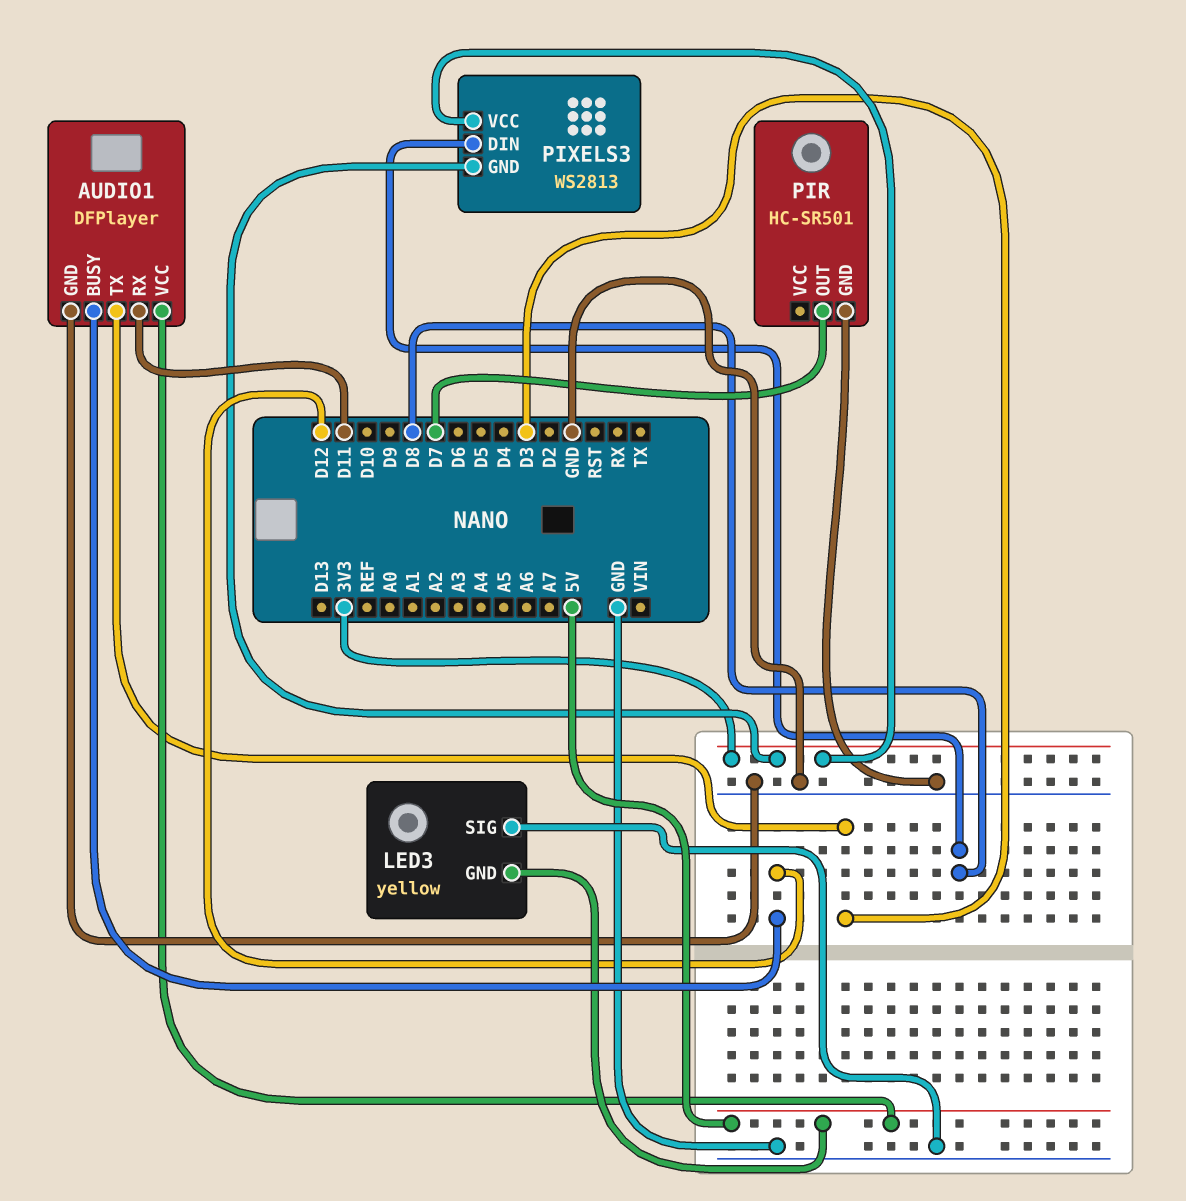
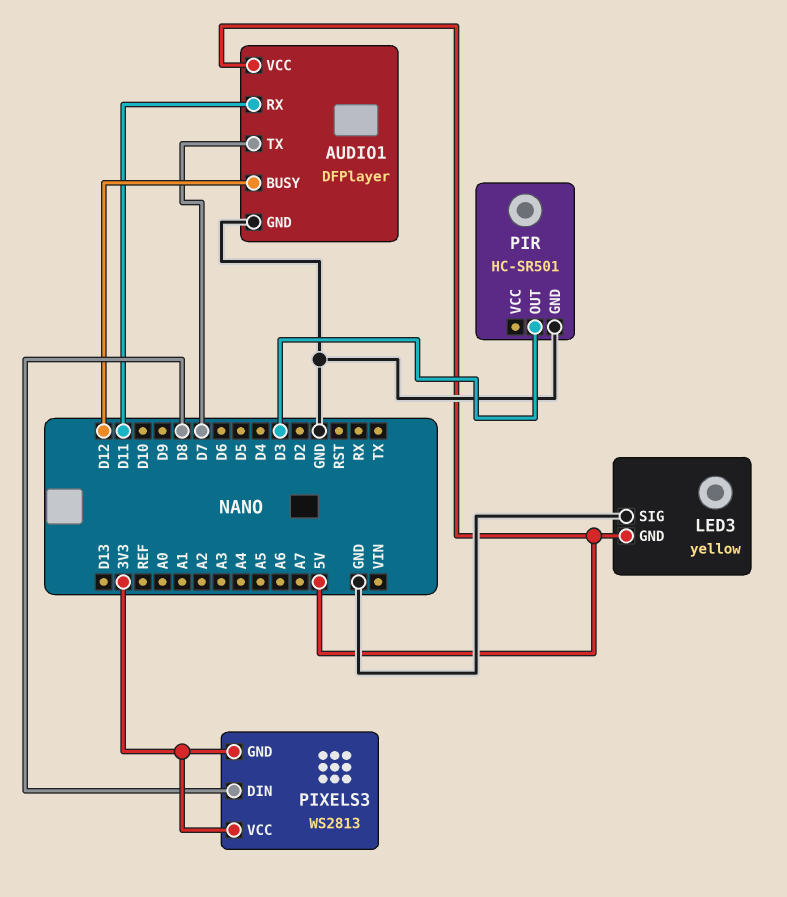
AUDIO1 pin TX: D3 -> D7
PIR pin OUT: D7 -> D3

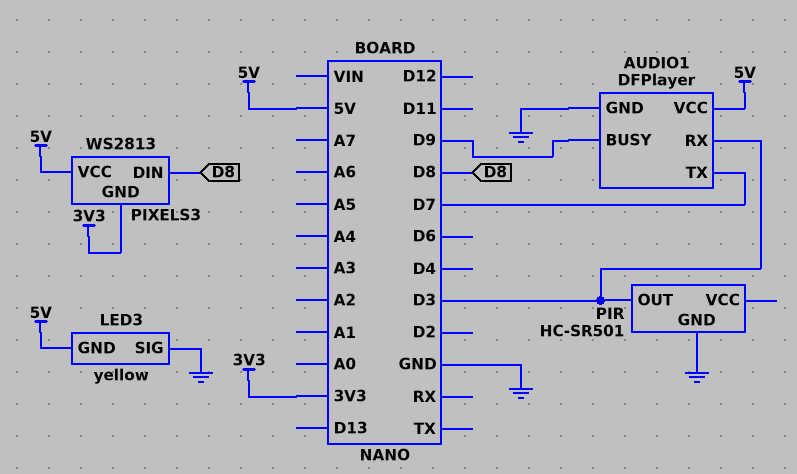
AUDIO1 pin BUSY: D12 -> D9
AUDIO1 pin RX: D11 -> D3
PIXELS3 pin VCC: 3V3 -> 5V

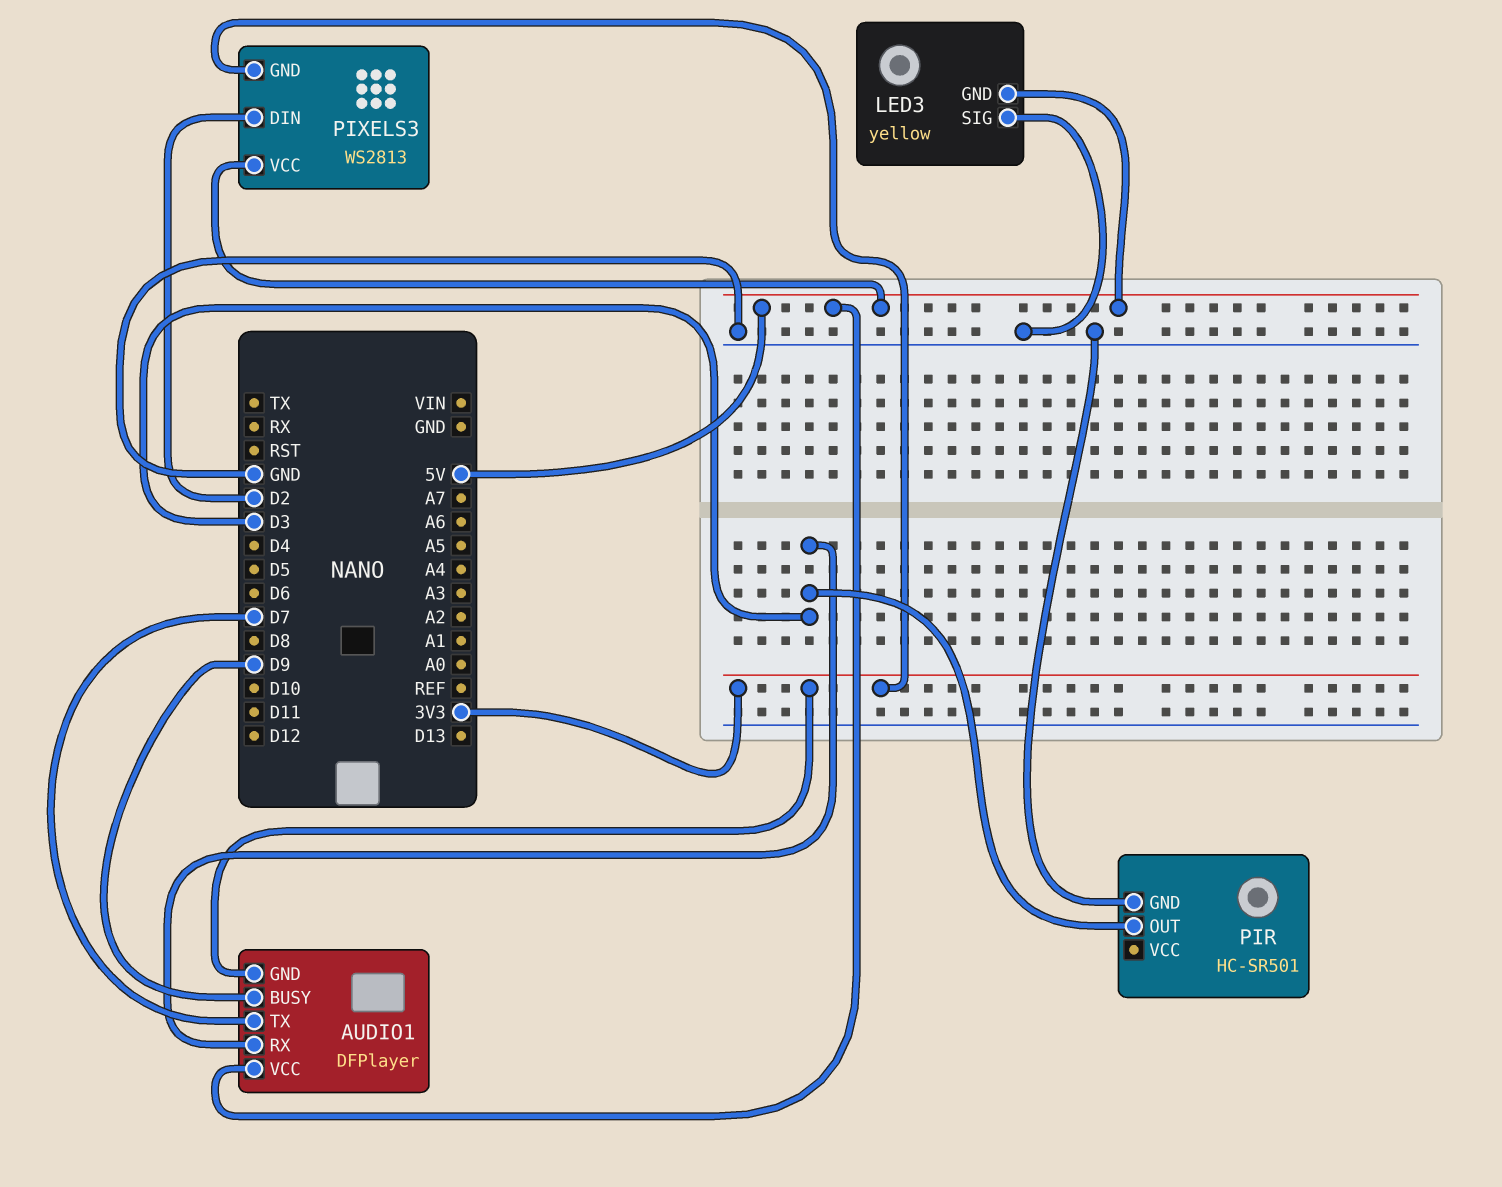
AUDIO1 pin GND: GND -> 3V3
PIXELS3 pin DIN: D8 -> D2

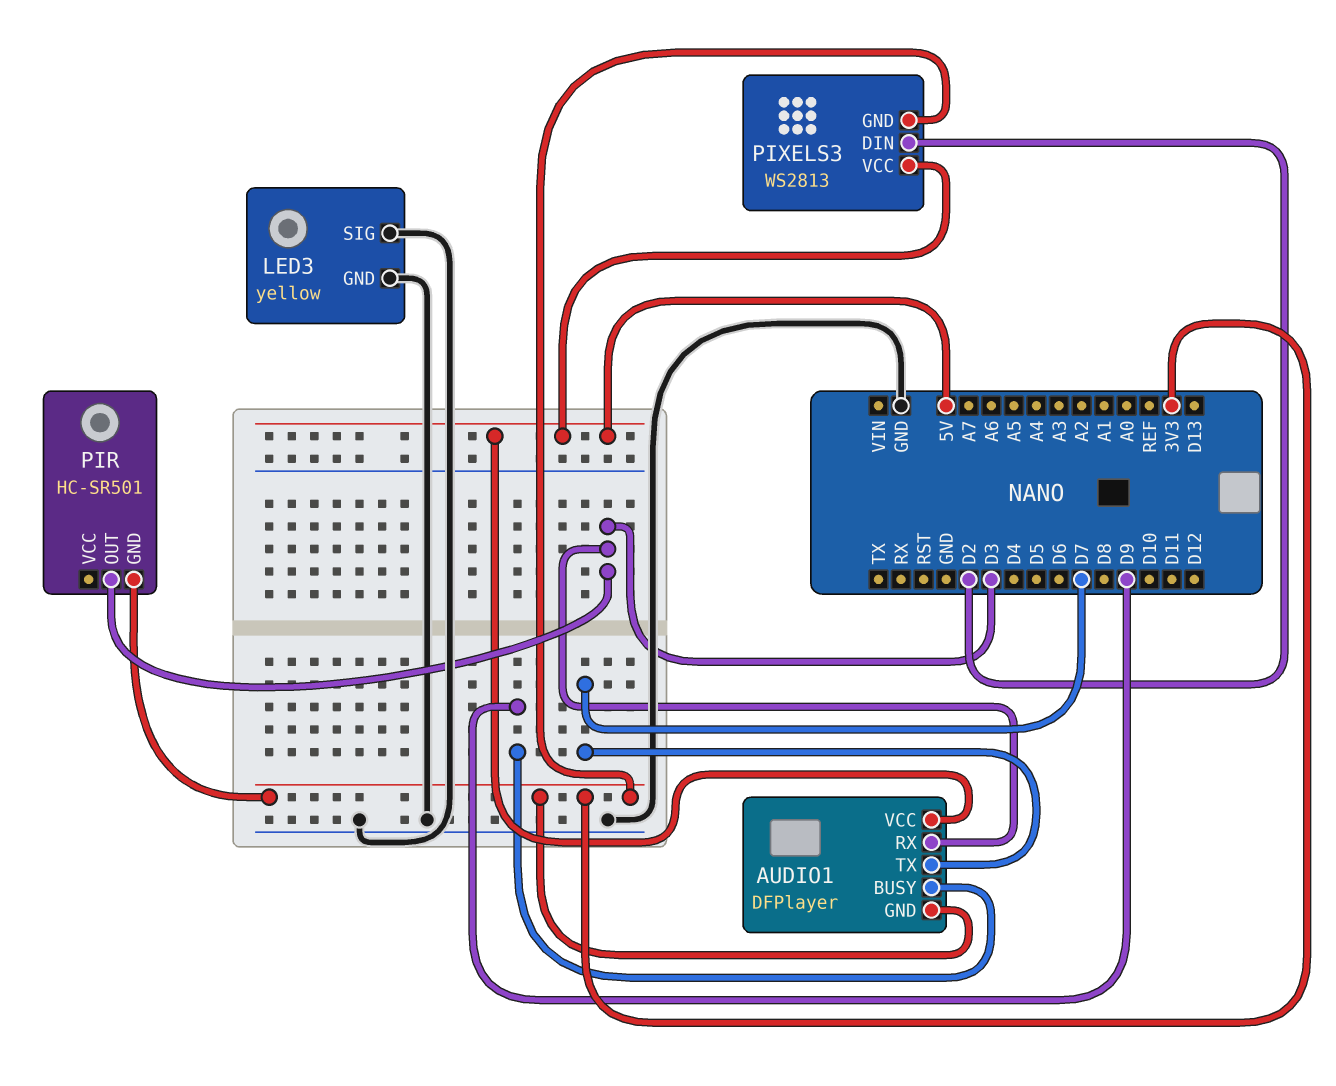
LED3 pin GND: 5V -> GND
PIR pin GND: GND -> 3V3

